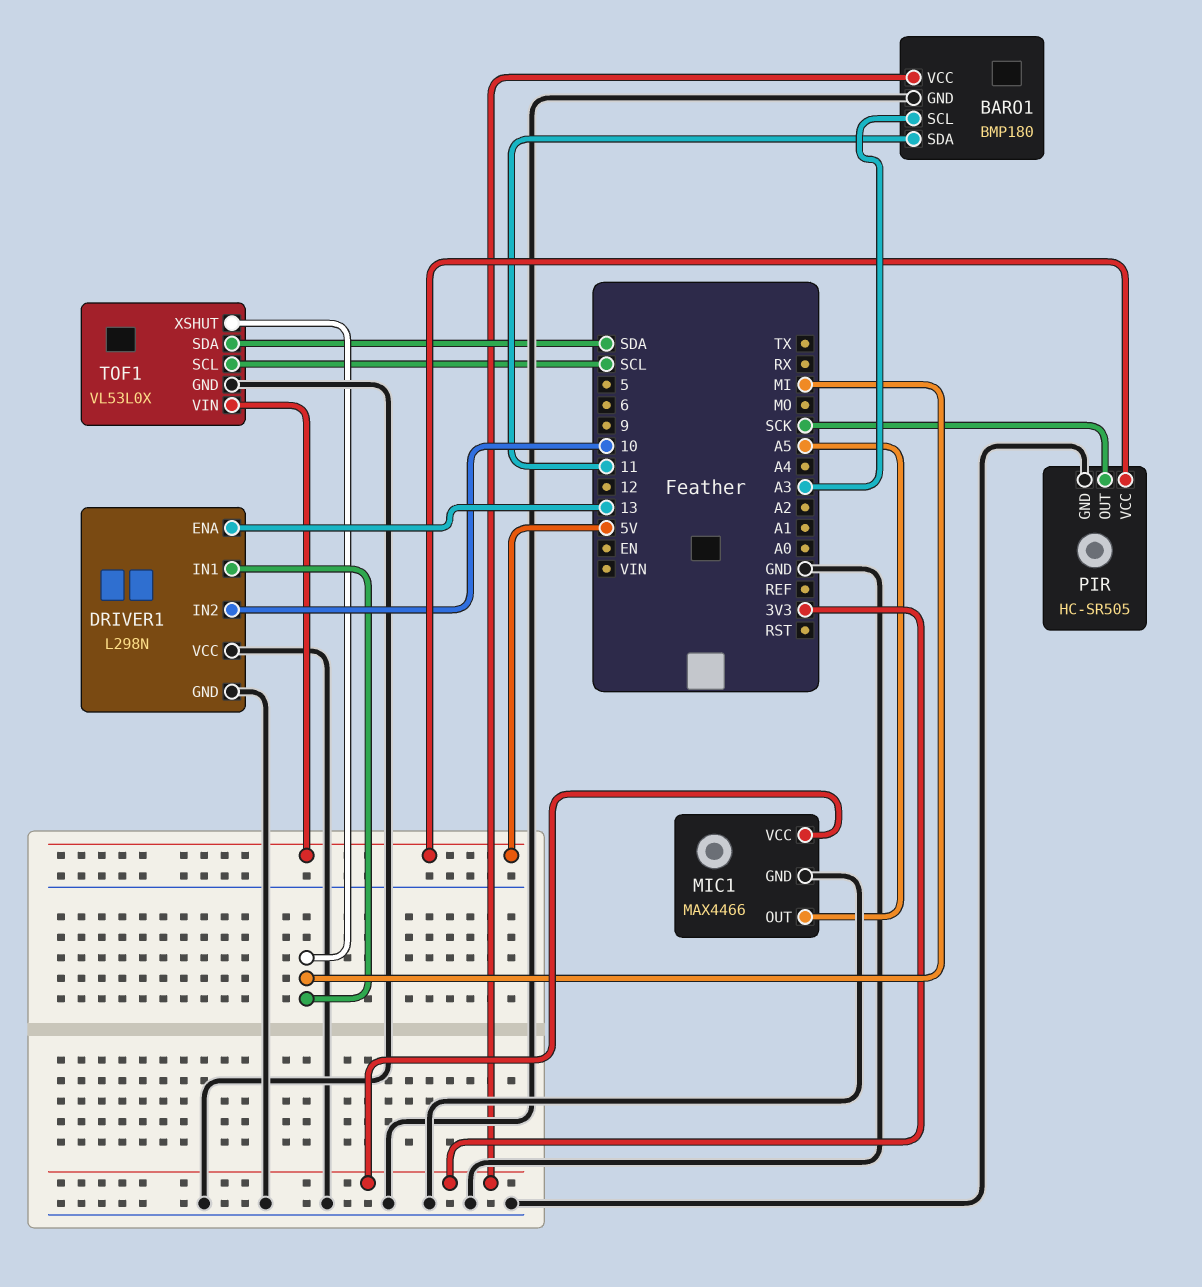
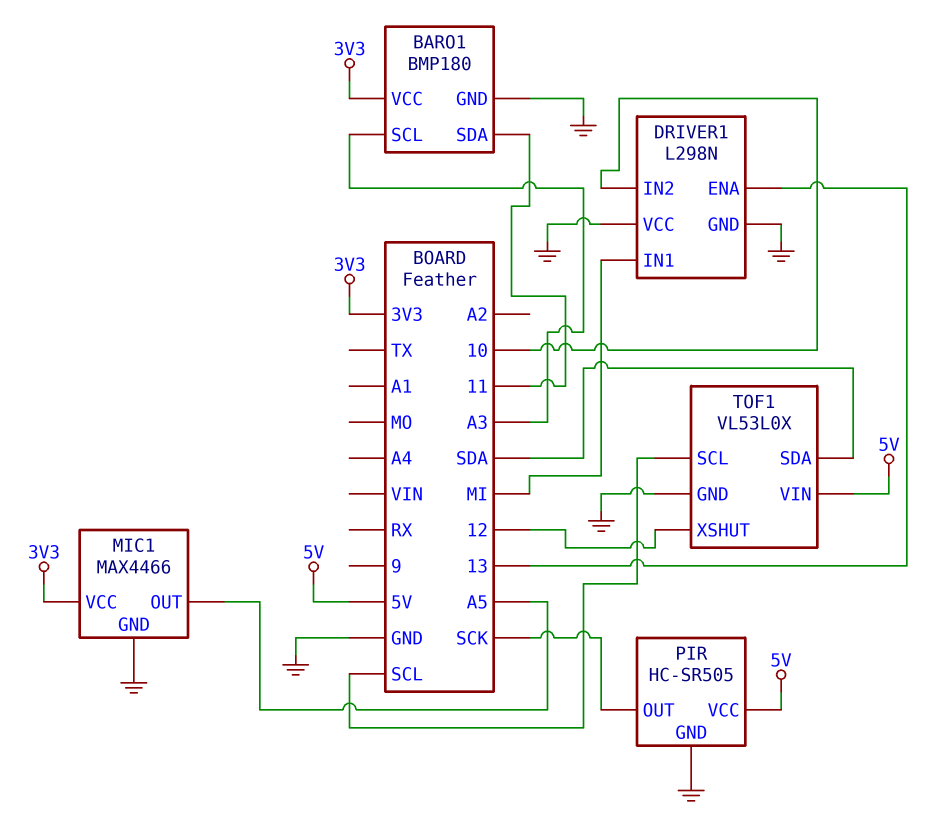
TOF1 pin XSHUT: MI -> 12

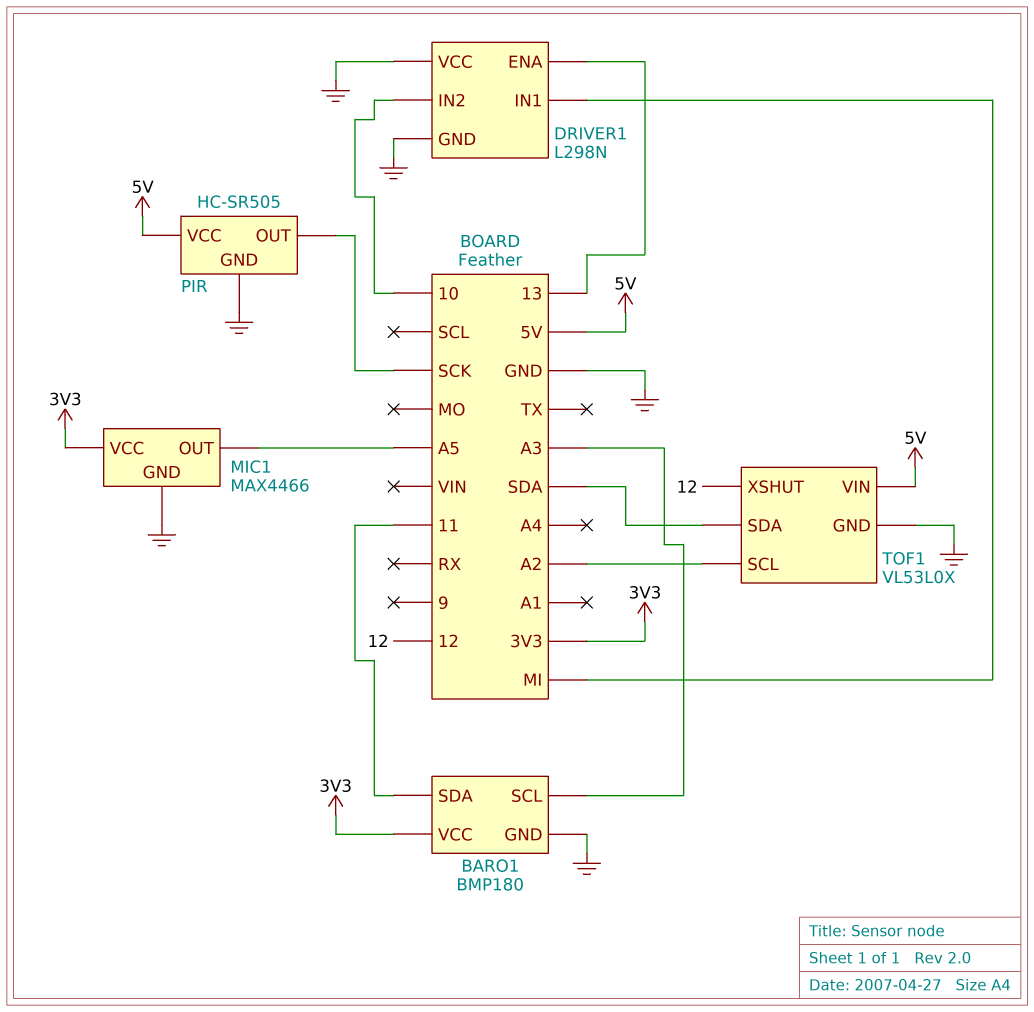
TOF1 pin SCL: SCL -> A2

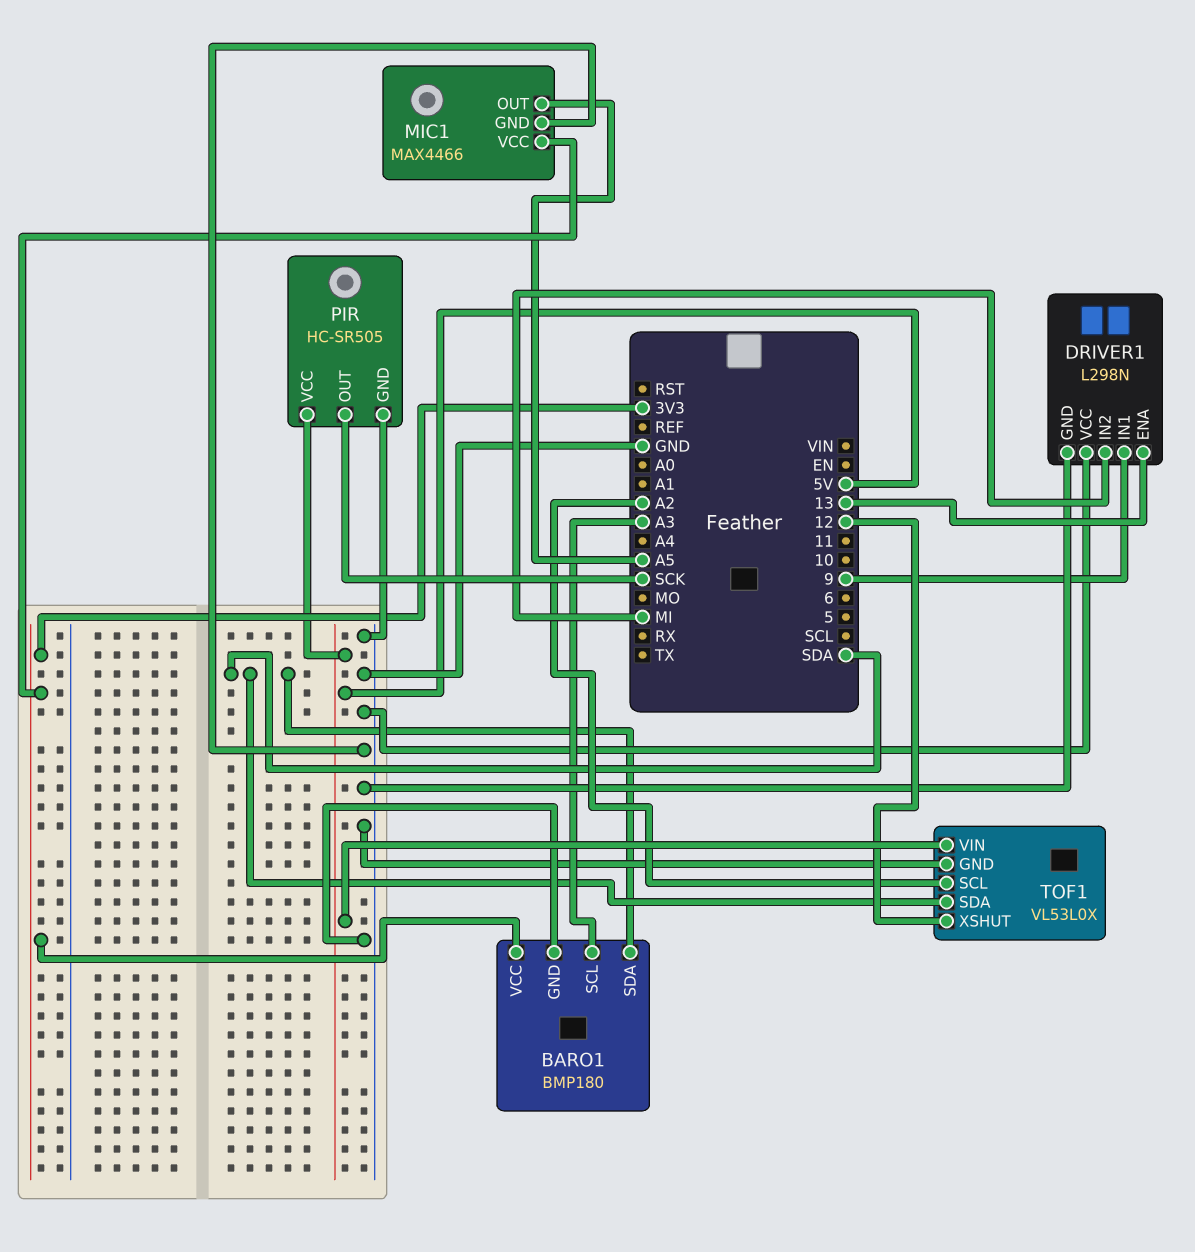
BARO1 pin SDA: 11 -> SDA
DRIVER1 pin IN1: MI -> 9
DRIVER1 pin IN2: 10 -> MI

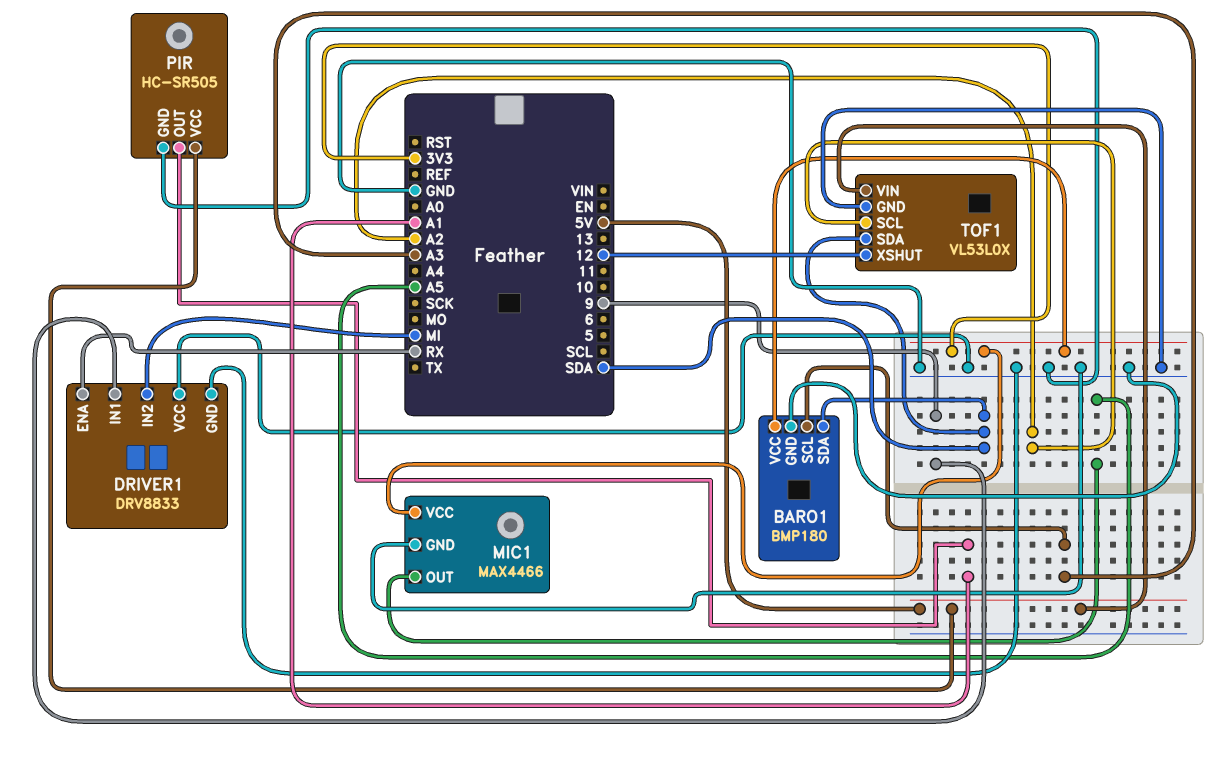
DRIVER1: L298N -> DRV8833
DRIVER1 pin ENA: 13 -> RX
PIR pin OUT: SCK -> A1

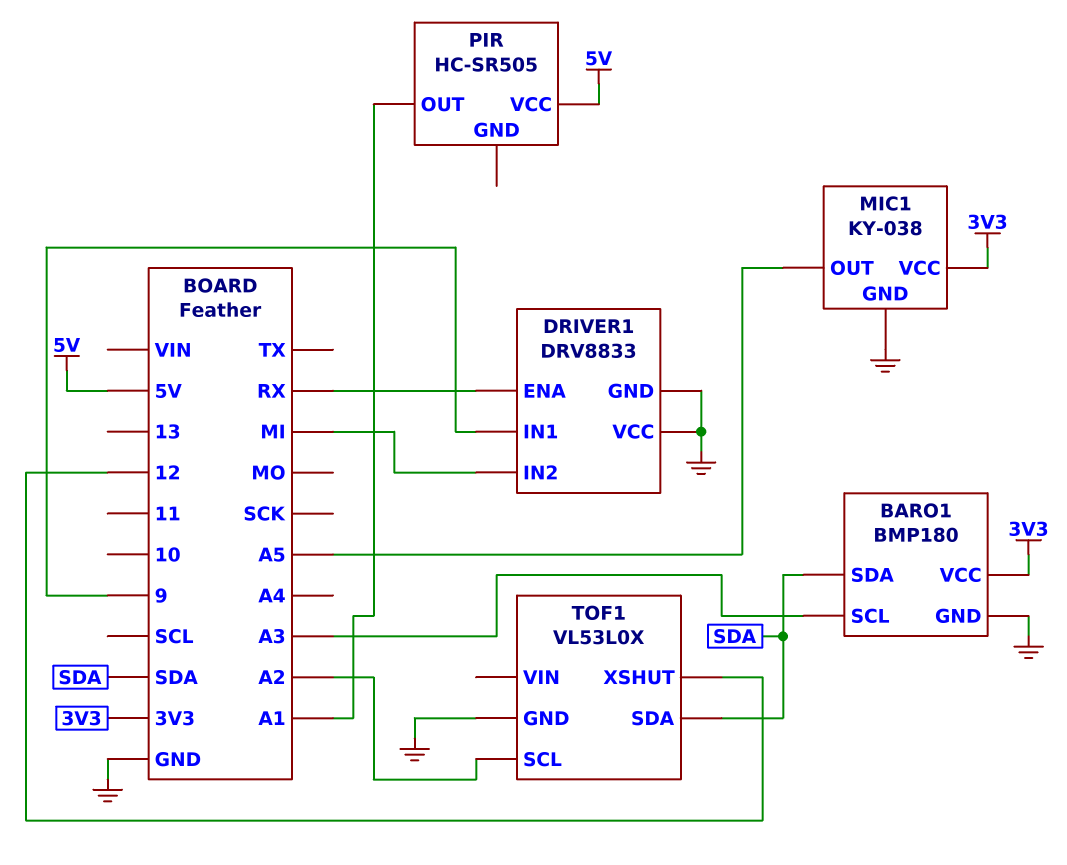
MIC1: MAX4466 -> KY-038
PIR pin GND: GND -> none
TOF1 pin VIN: 5V -> none

